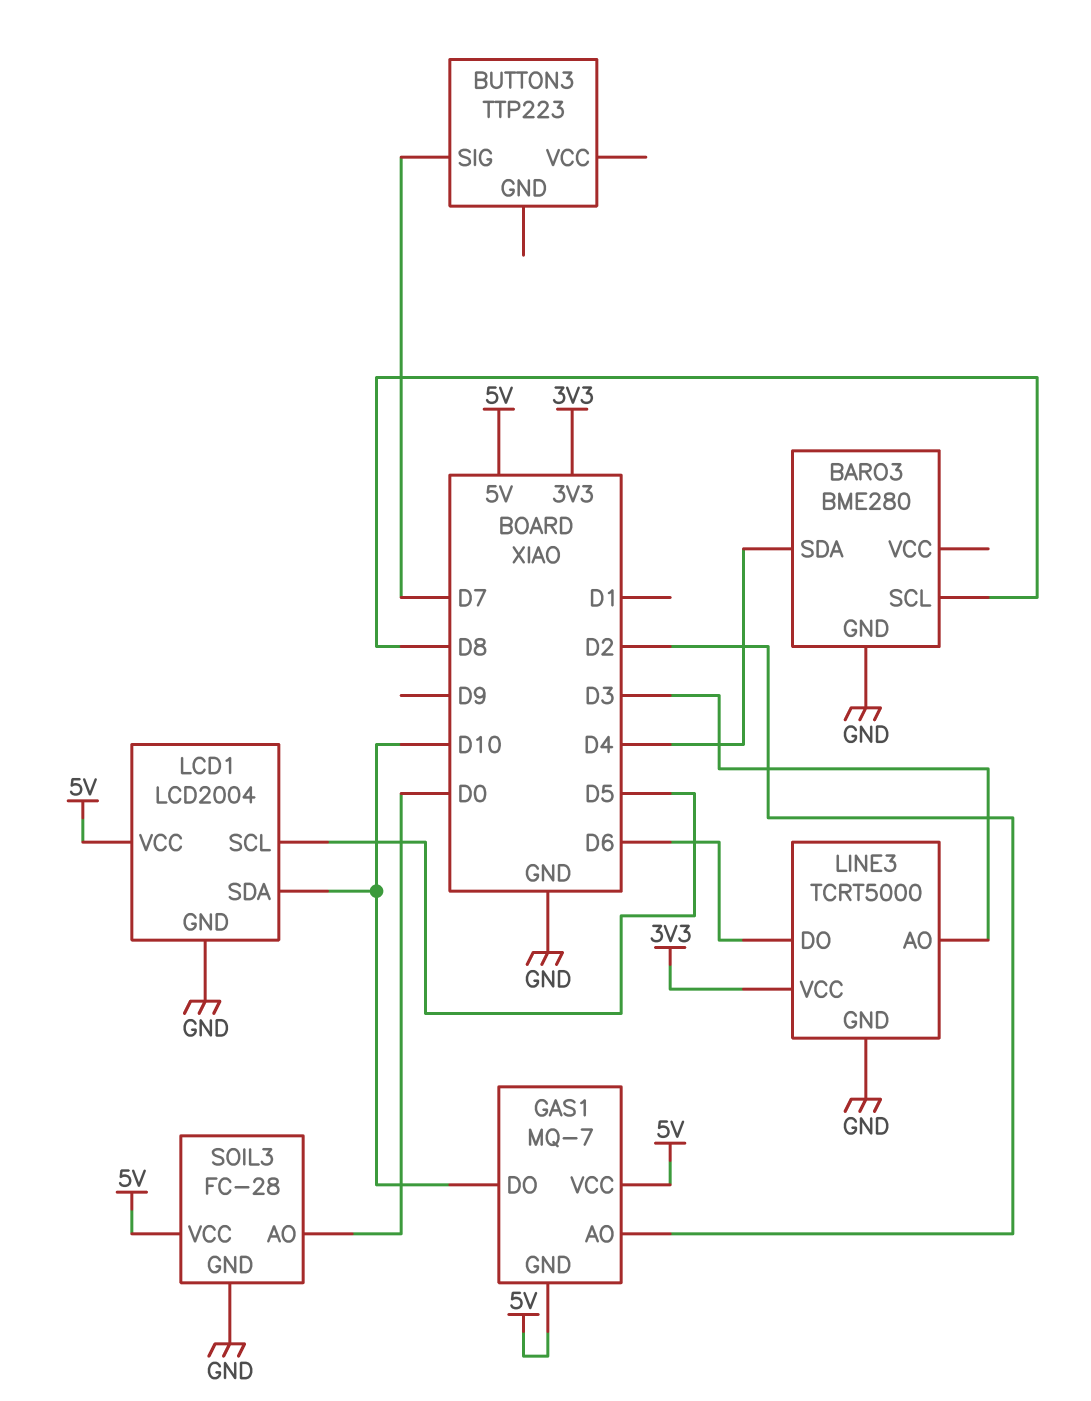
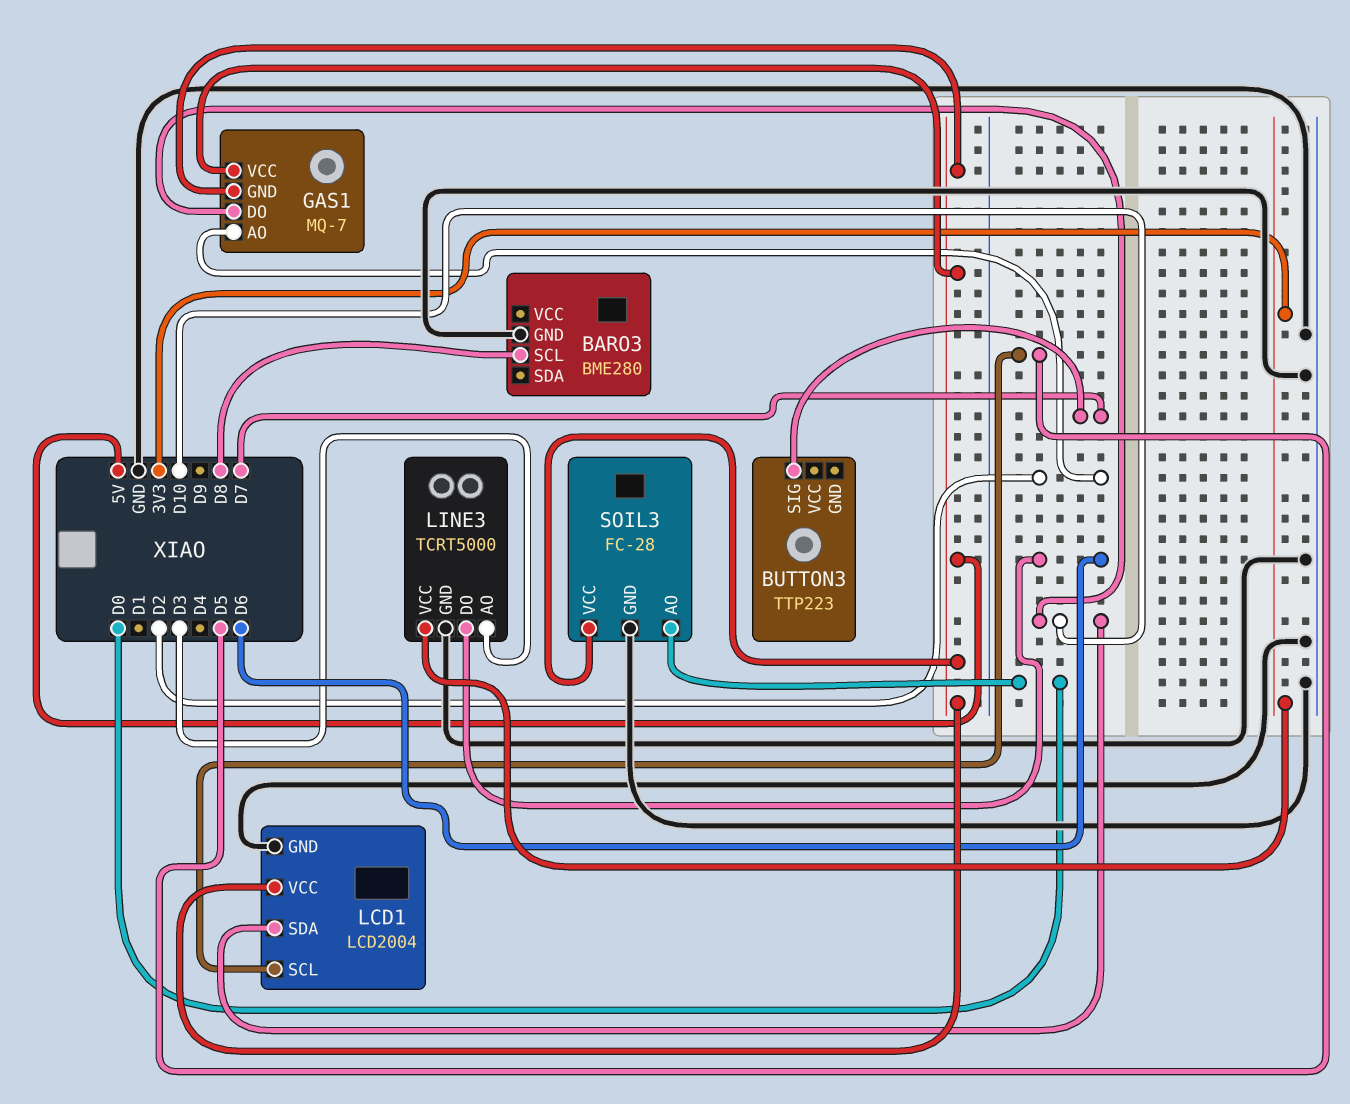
BARO3 pin SDA: D4 -> none

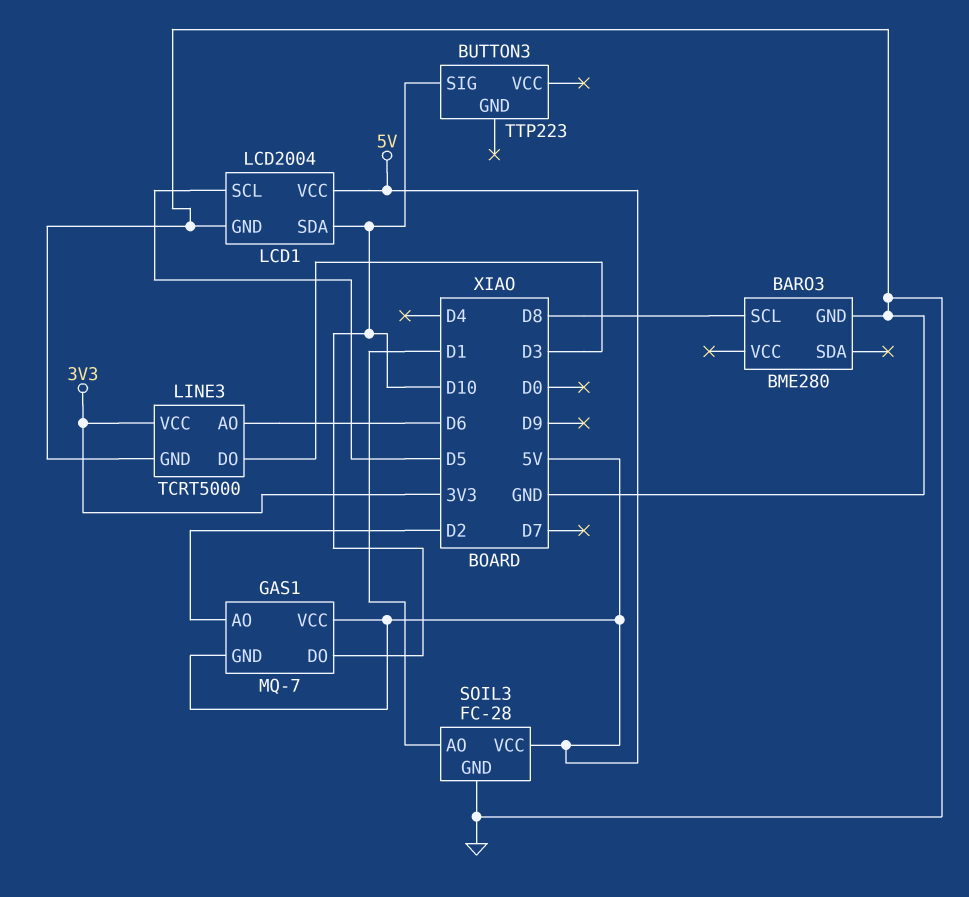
BUTTON3 pin SIG: D7 -> D10
LINE3 pin AO: D3 -> D6
LINE3 pin DO: D6 -> D3
SOIL3 pin AO: D0 -> D1

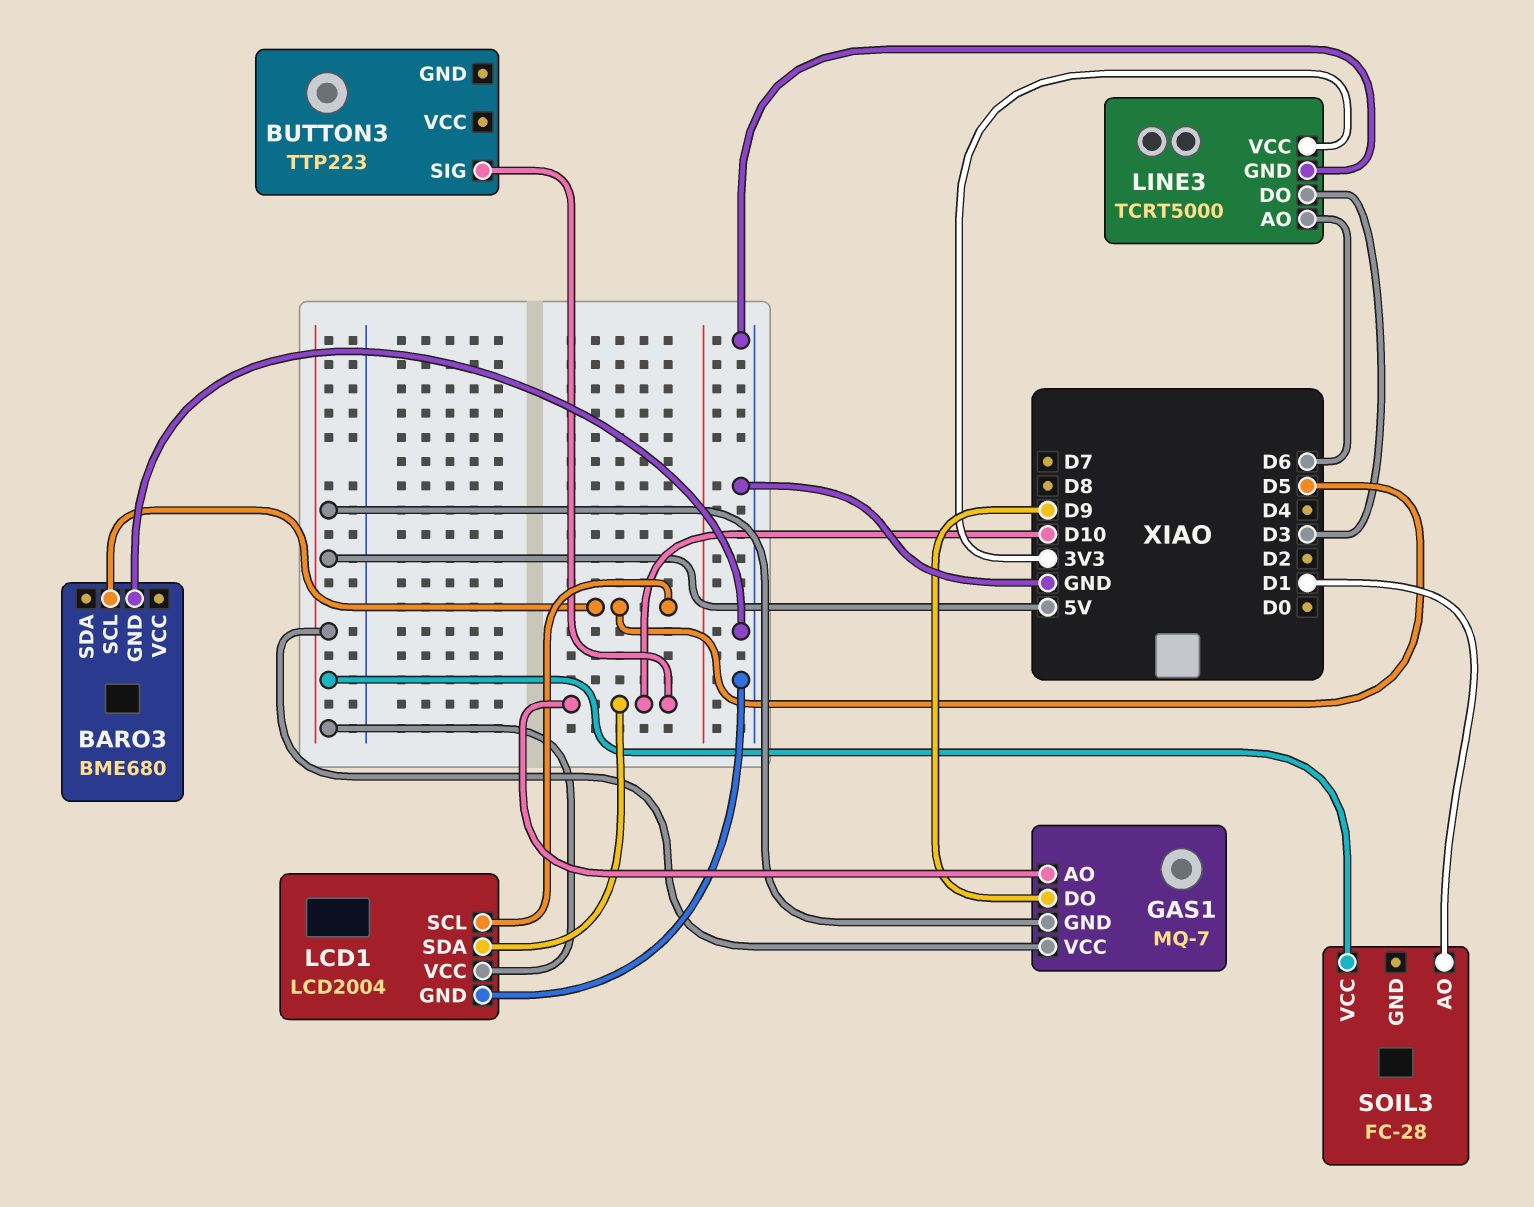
BARO3: BME280 -> BME680
BARO3 pin SCL: D8 -> D5
GAS1 pin AO: D2 -> D10
GAS1 pin DO: D10 -> D9
SOIL3 pin GND: GND -> none

